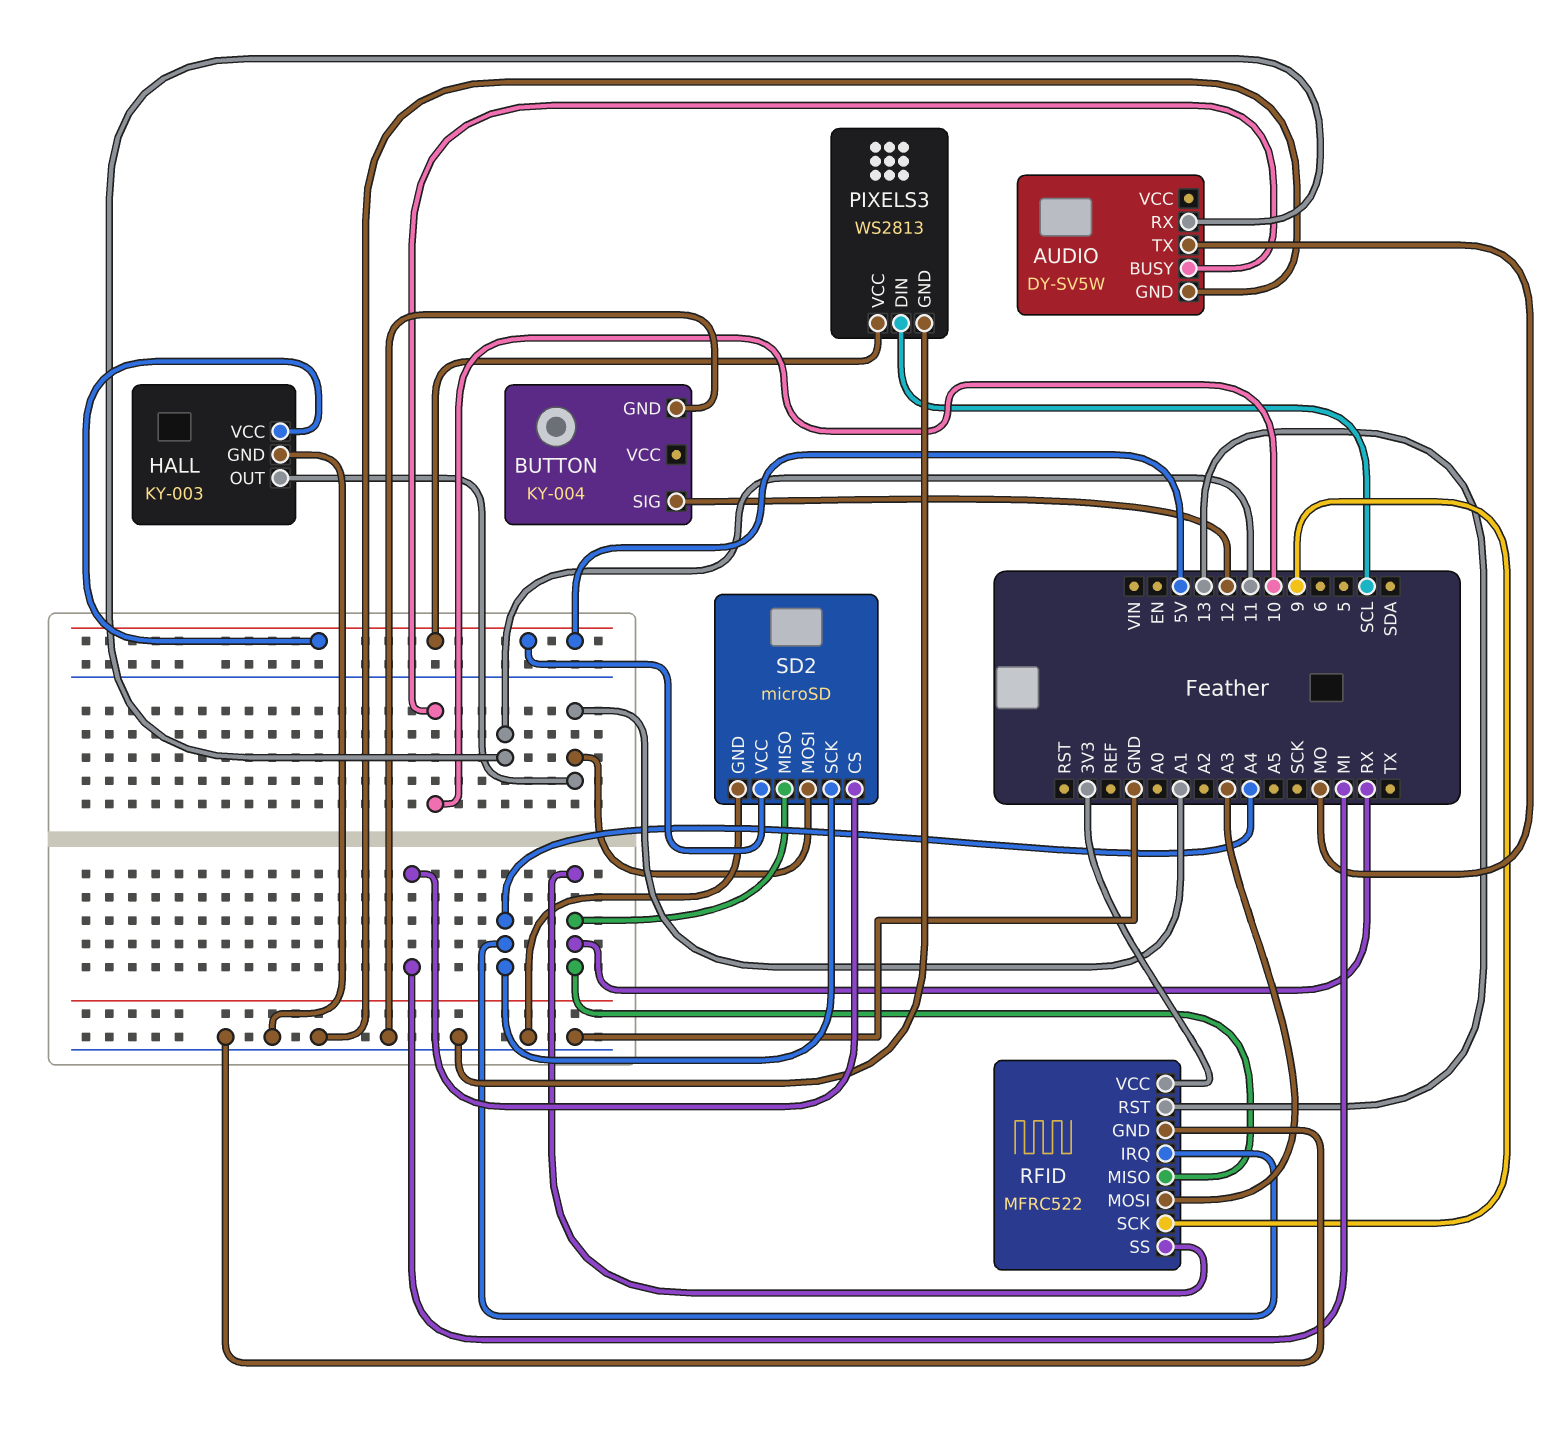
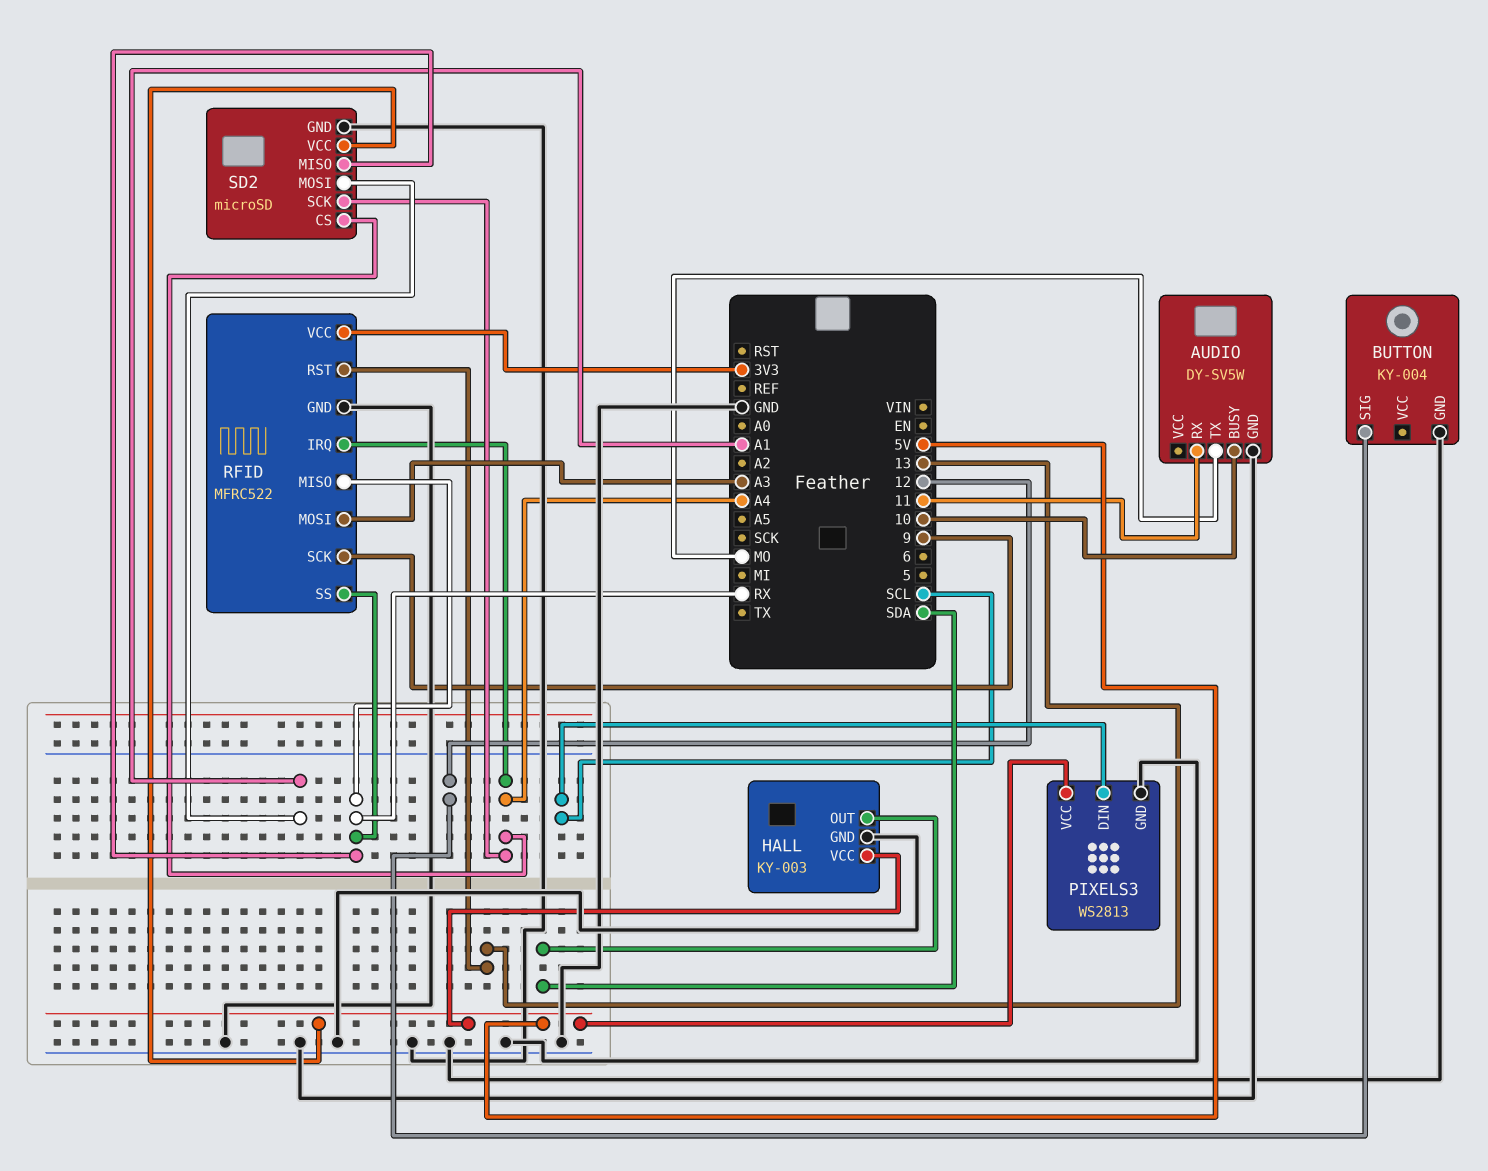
HALL pin OUT: A1 -> SDA
SD2 pin CS: MI -> A4

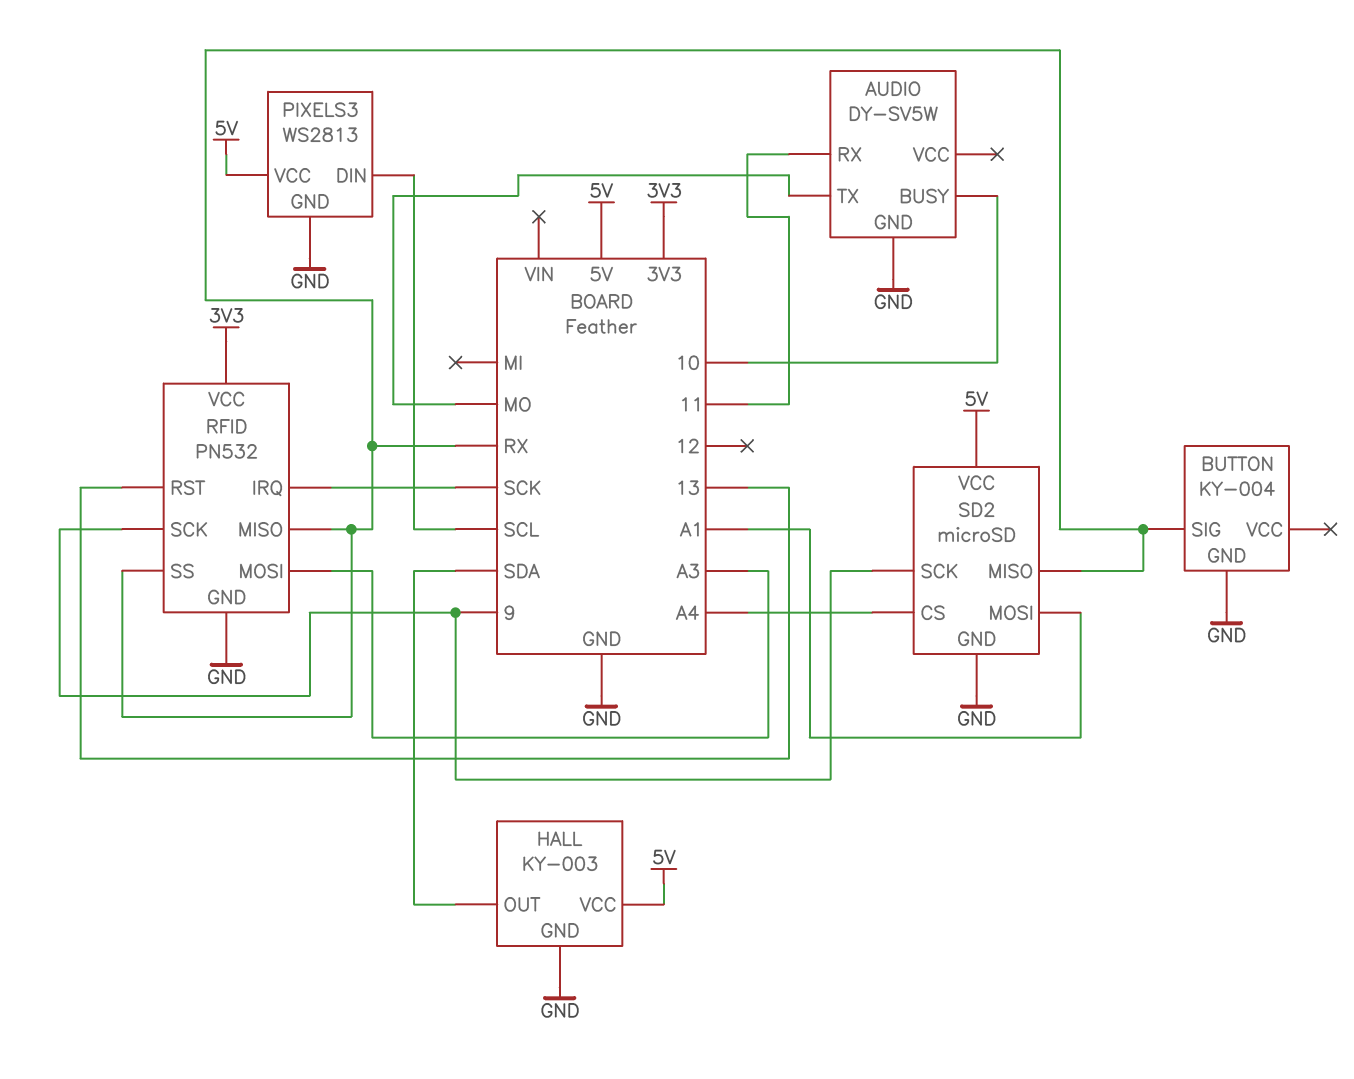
BUTTON pin SIG: 12 -> RX
RFID: MFRC522 -> PN532
RFID pin IRQ: A4 -> SCK
SD2 pin SCK: A4 -> 9

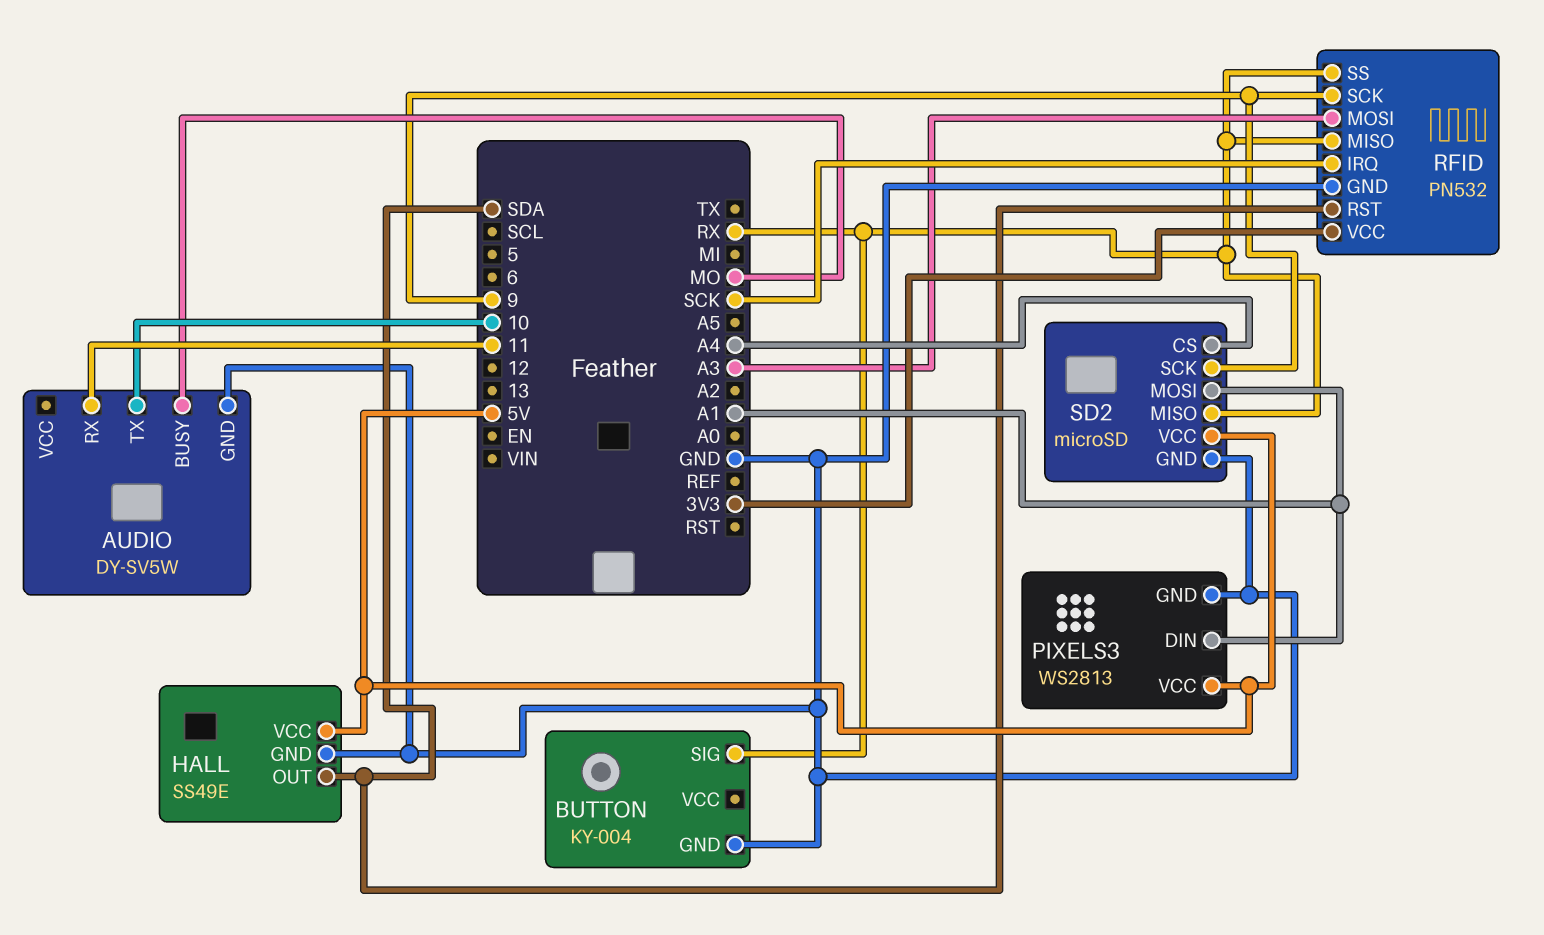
AUDIO pin BUSY: 10 -> MO
AUDIO pin TX: MO -> 10
HALL: KY-003 -> SS49E
PIXELS3 pin DIN: SCL -> A1
RFID pin RST: 13 -> SDA

